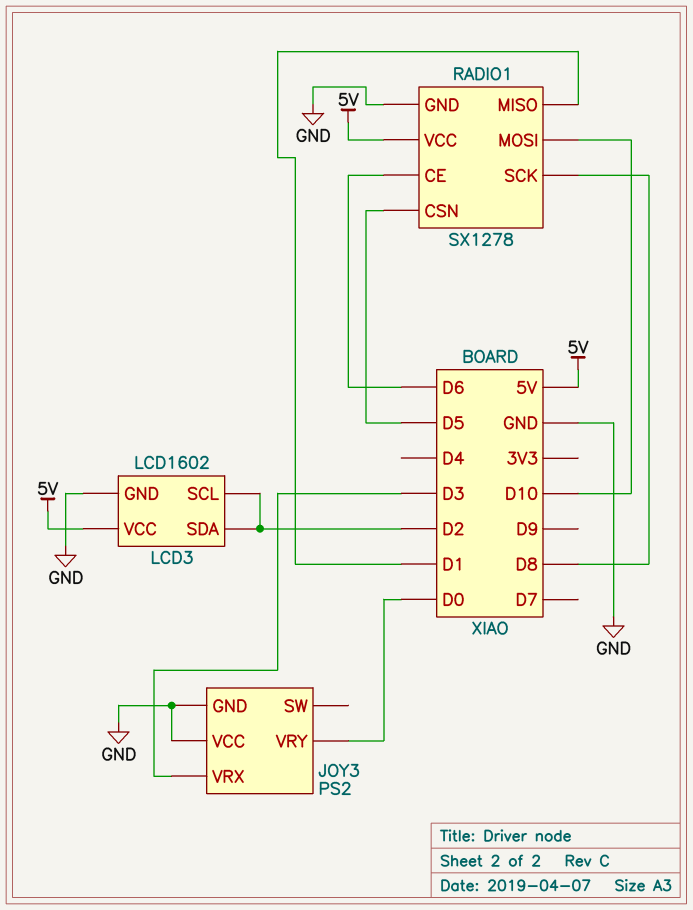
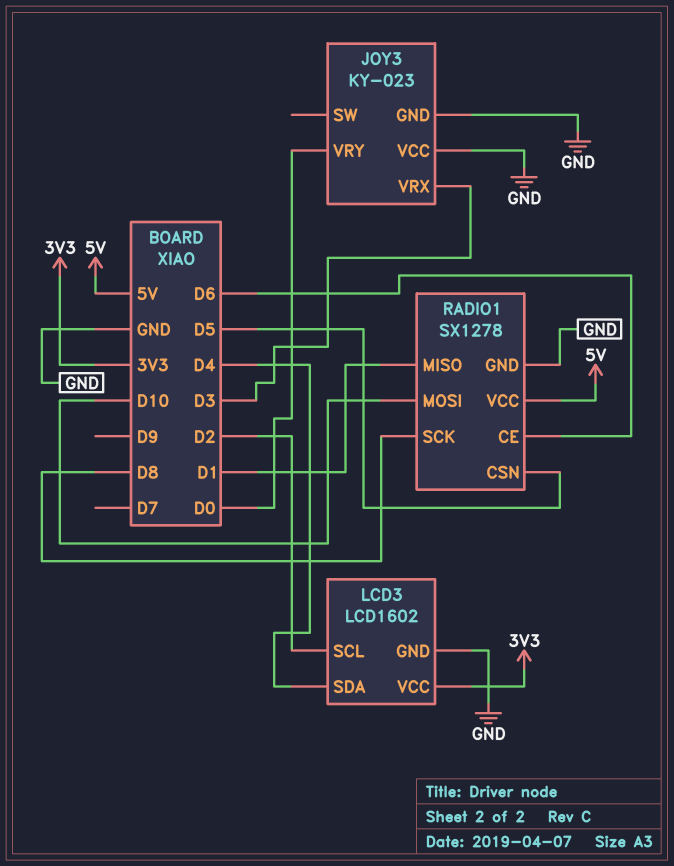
JOY3: PS2 -> KY-023
LCD3 pin SDA: D2 -> D4
LCD3 pin VCC: 5V -> 3V3

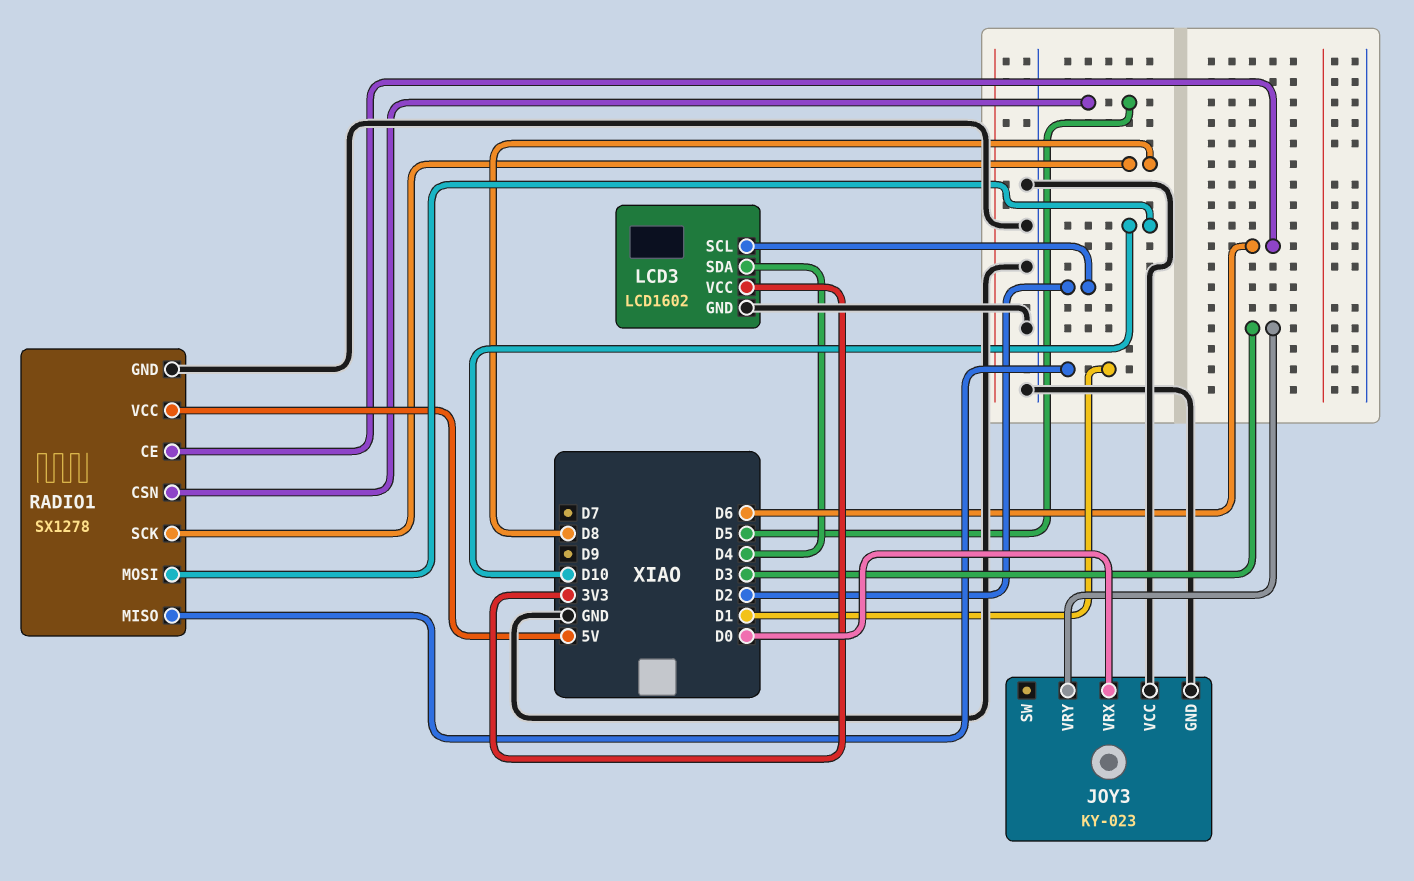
JOY3 pin VRX: D3 -> D0
JOY3 pin VRY: D0 -> D3

